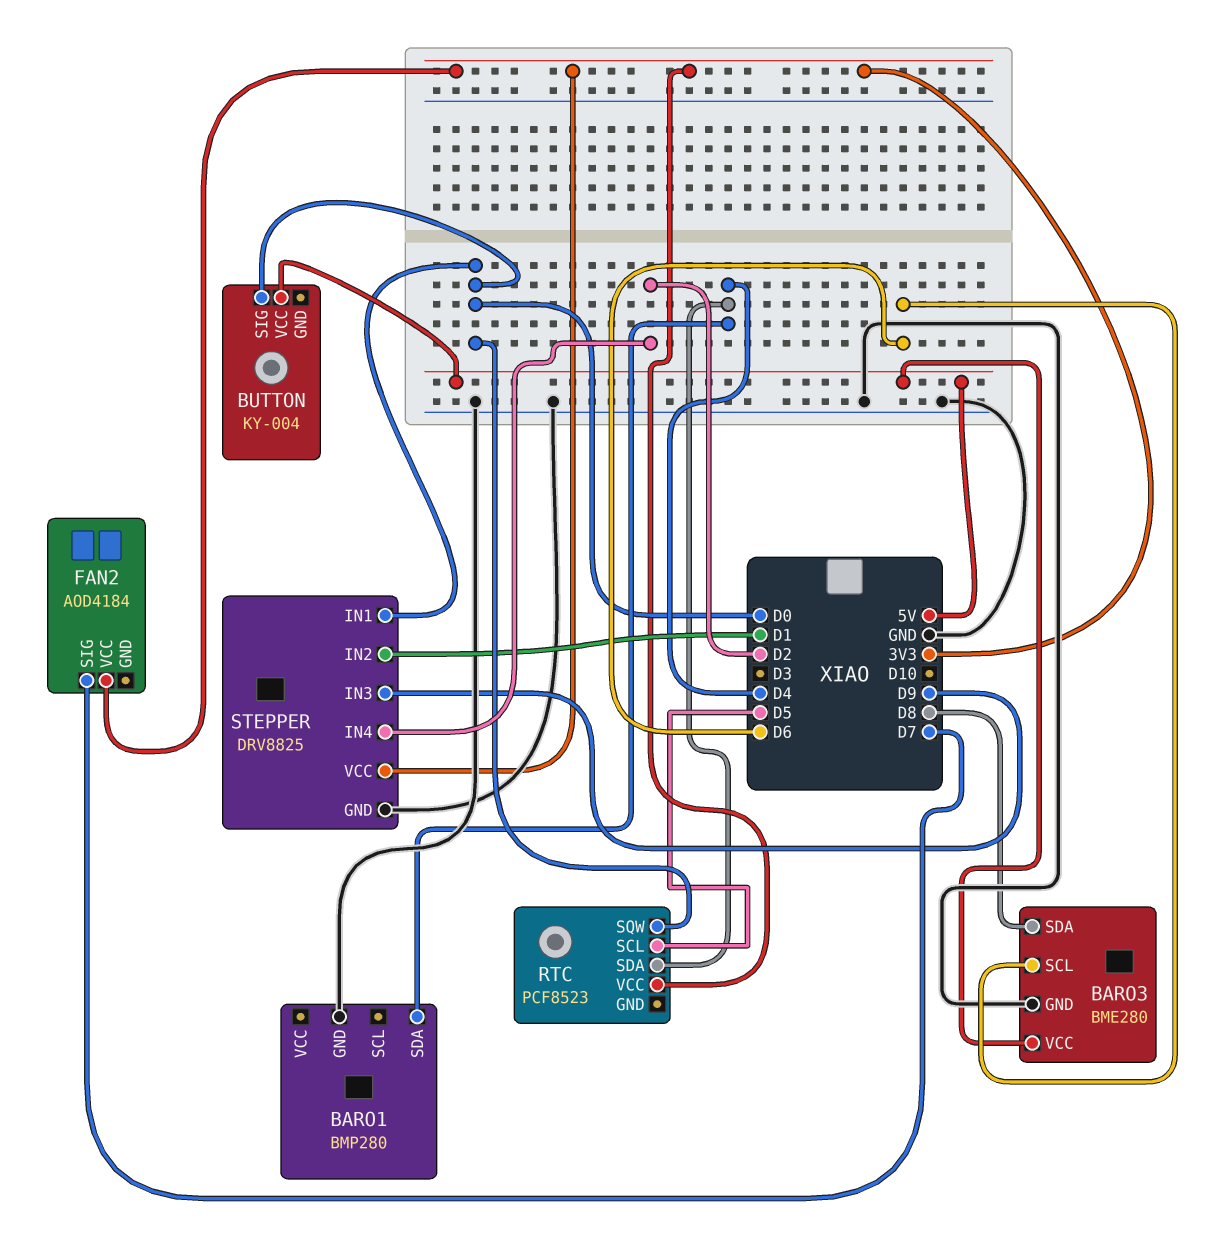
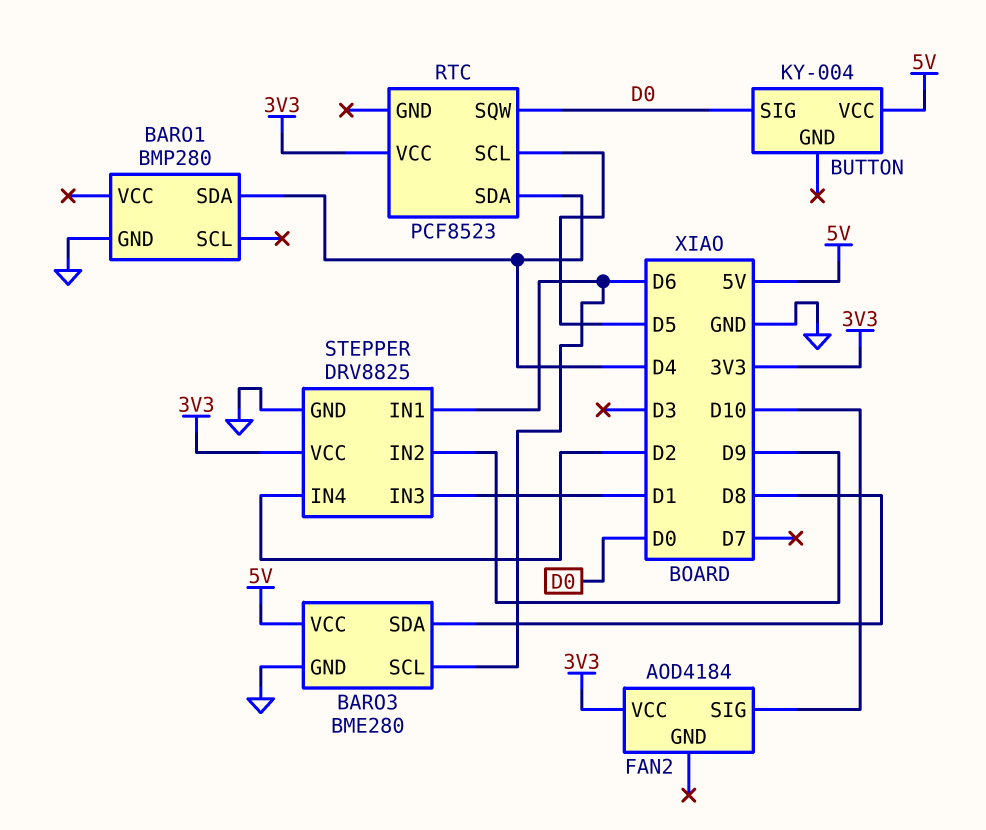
FAN2 pin SIG: D7 -> D10
STEPPER pin IN1: D0 -> D6
STEPPER pin IN2: D1 -> D9
STEPPER pin IN3: D9 -> D1

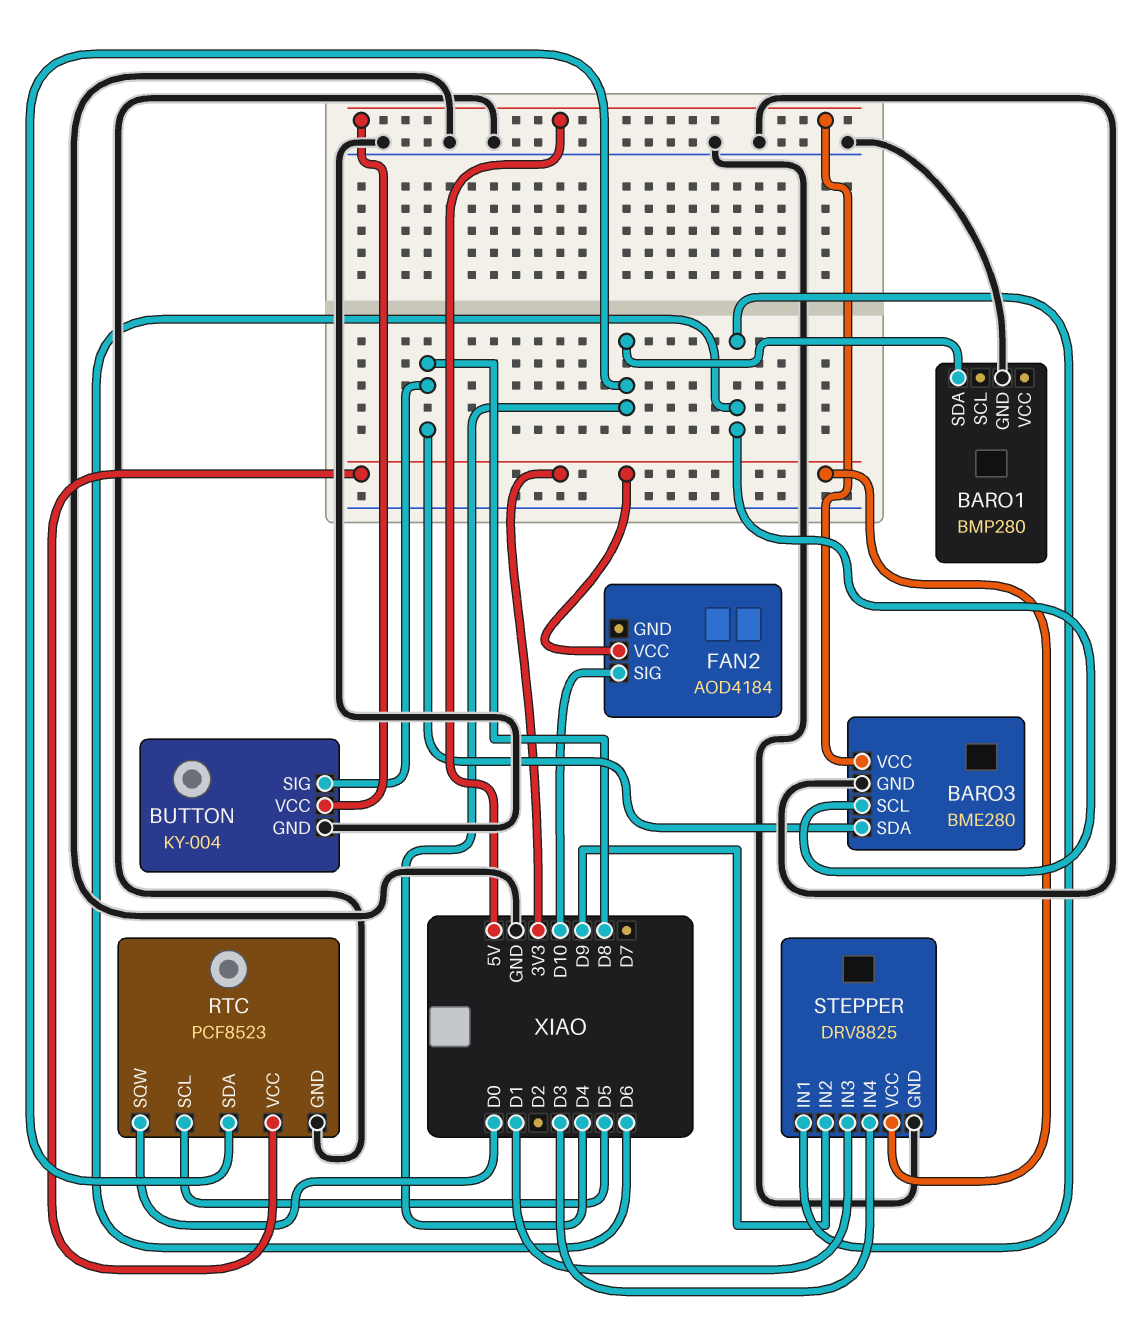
BUTTON pin GND: none -> GND
BUTTON pin SIG: D0 -> D8
RTC pin GND: none -> GND
STEPPER pin IN4: D2 -> D3

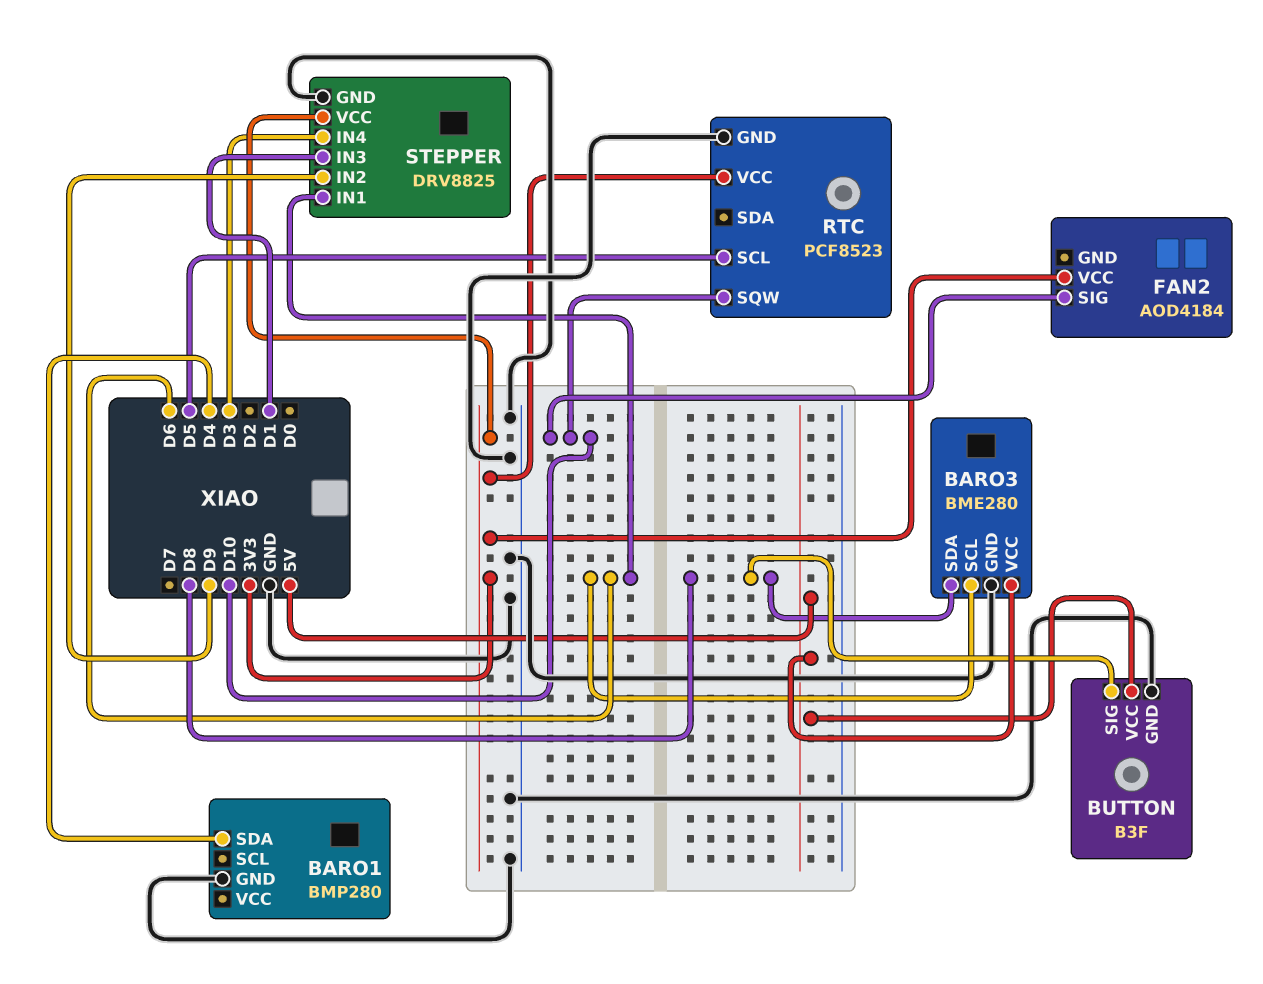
BUTTON: KY-004 -> B3F
RTC pin SDA: D4 -> none
RTC pin SQW: D0 -> D10

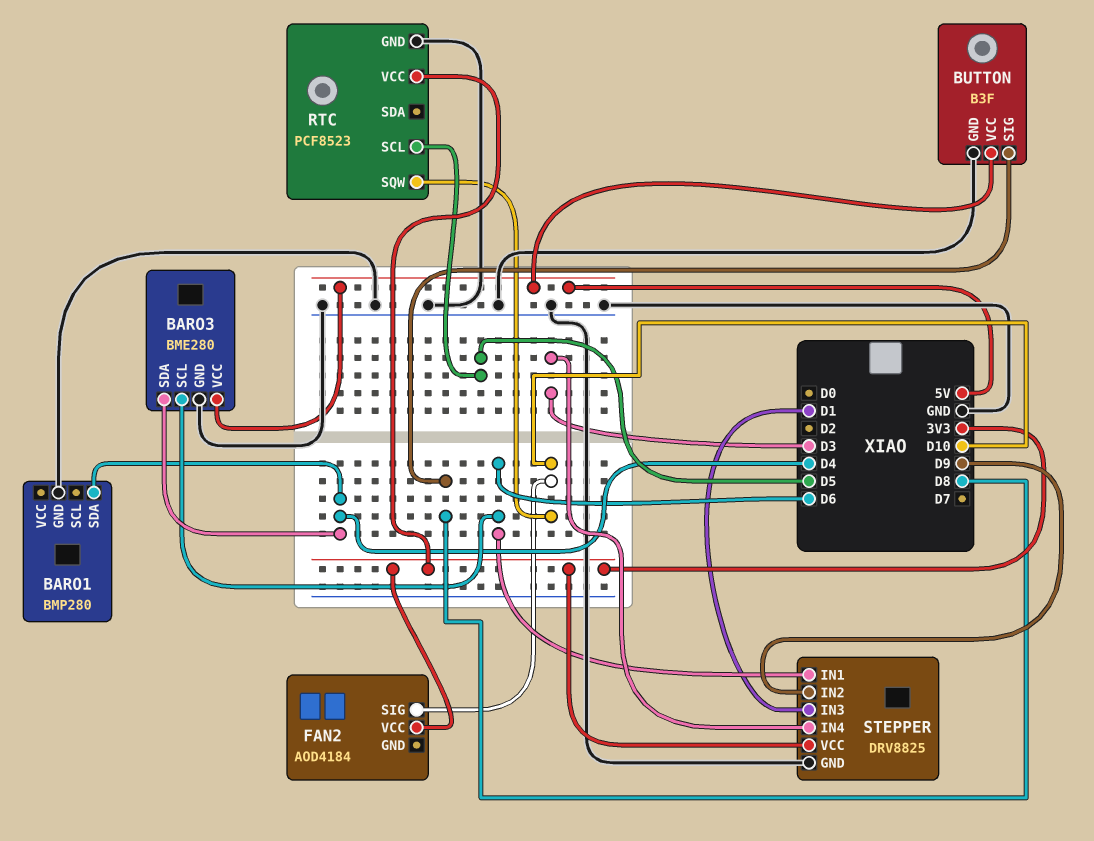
BARO3 pin SDA: D8 -> D4

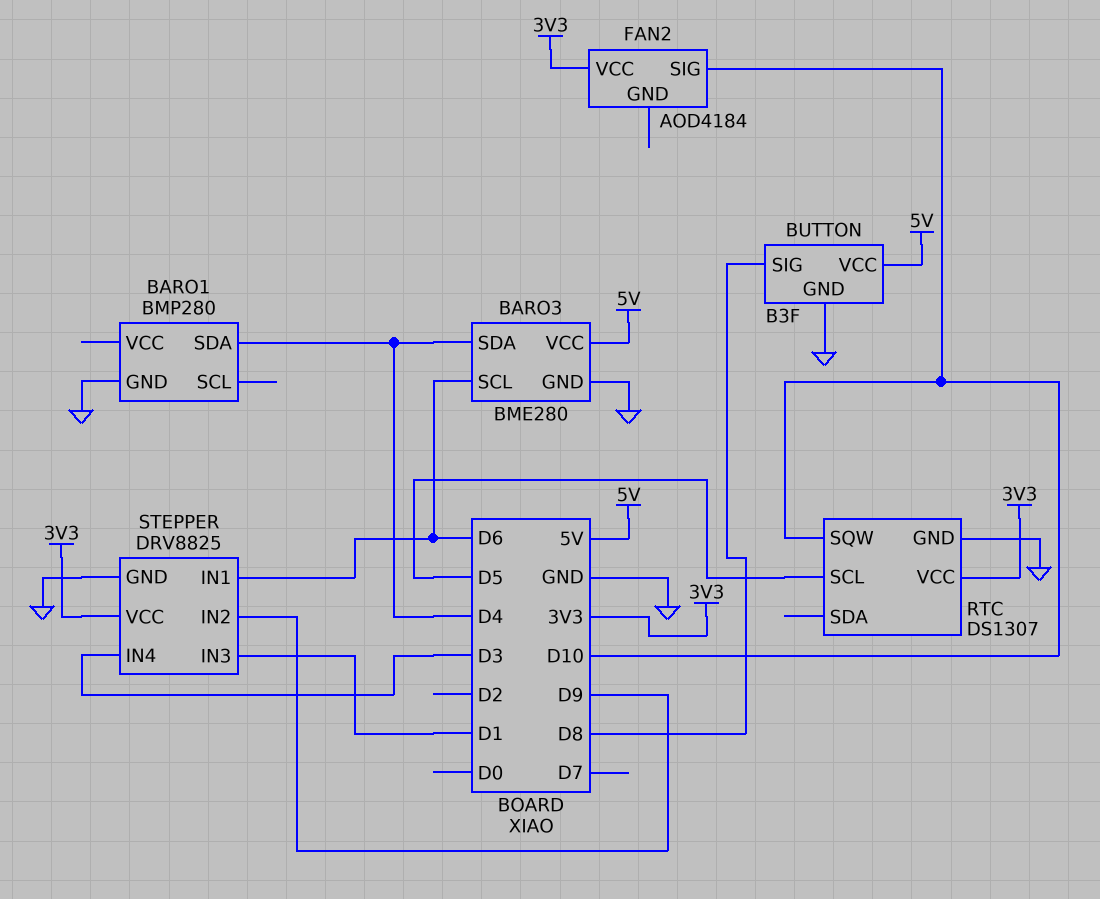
RTC: PCF8523 -> DS1307

